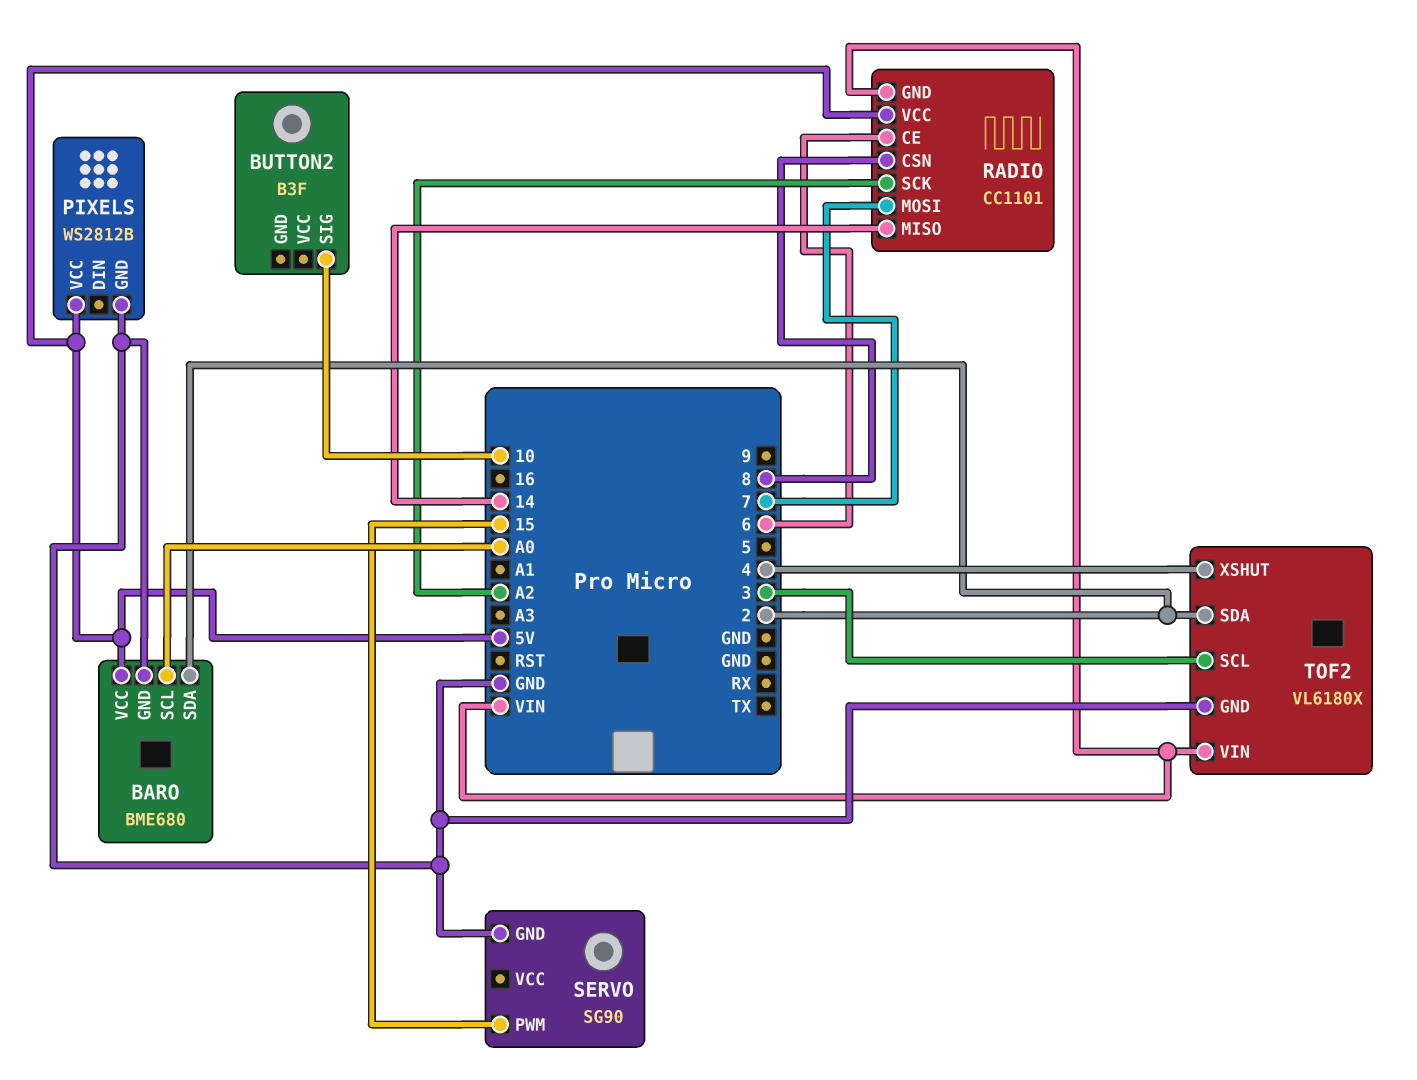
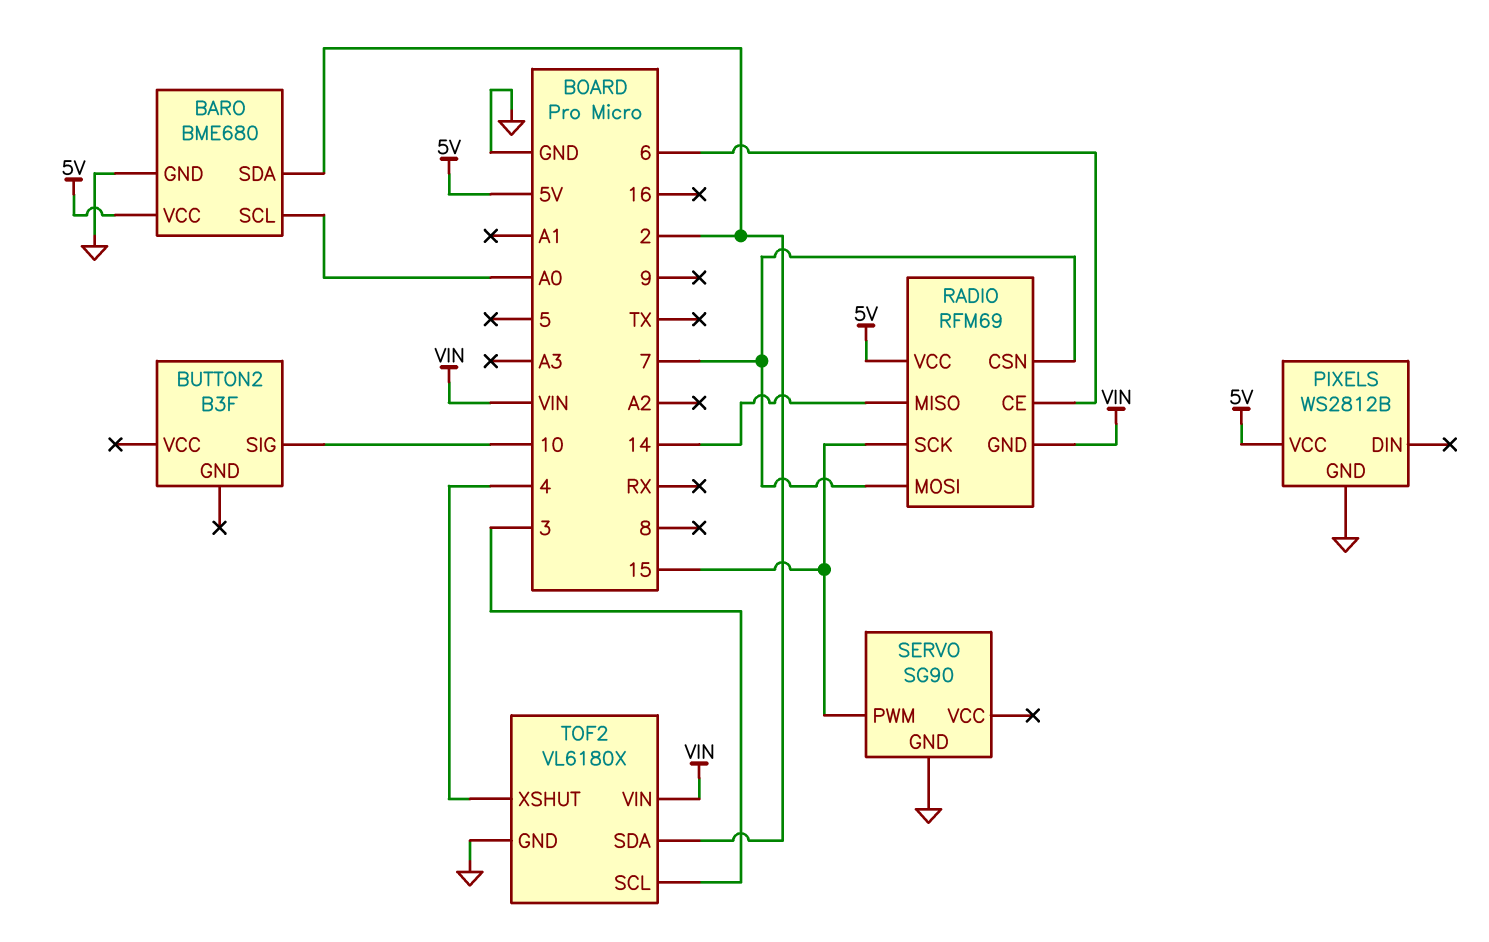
RADIO: CC1101 -> RFM69
RADIO pin CSN: 8 -> 7
RADIO pin SCK: A2 -> 15

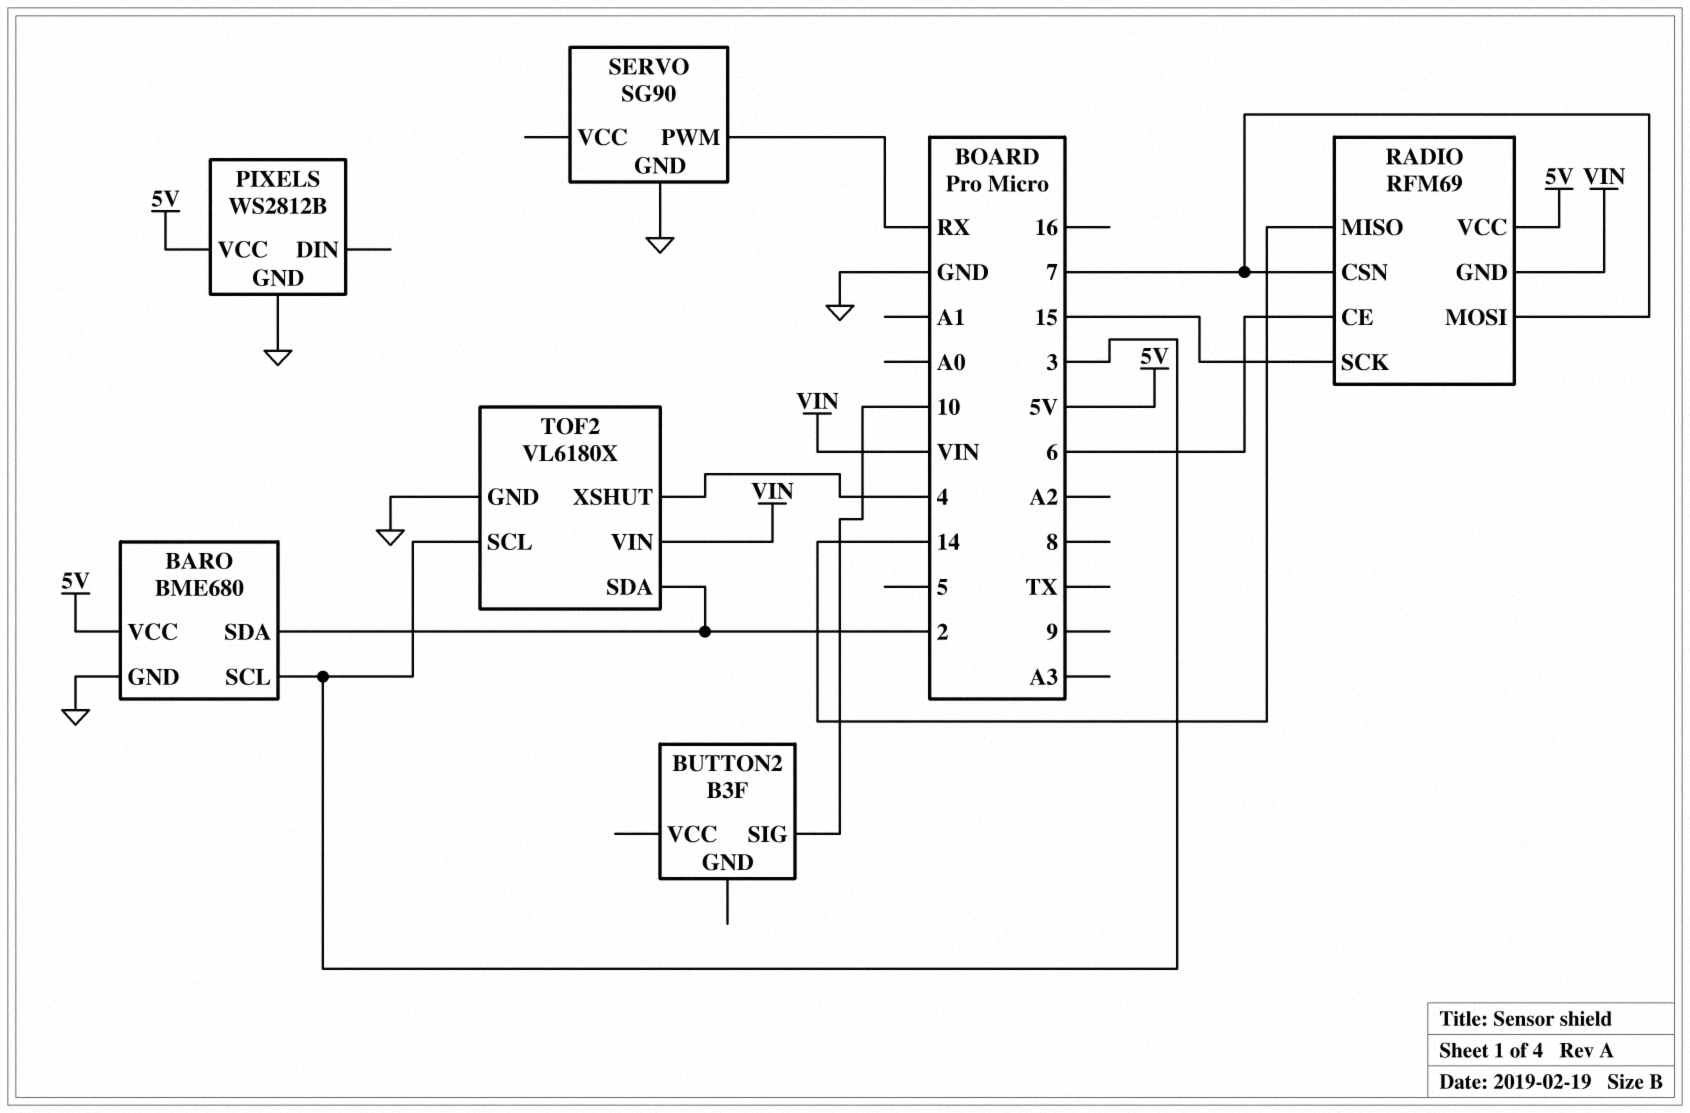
BARO pin SCL: A0 -> 3
SERVO pin PWM: 15 -> RX

